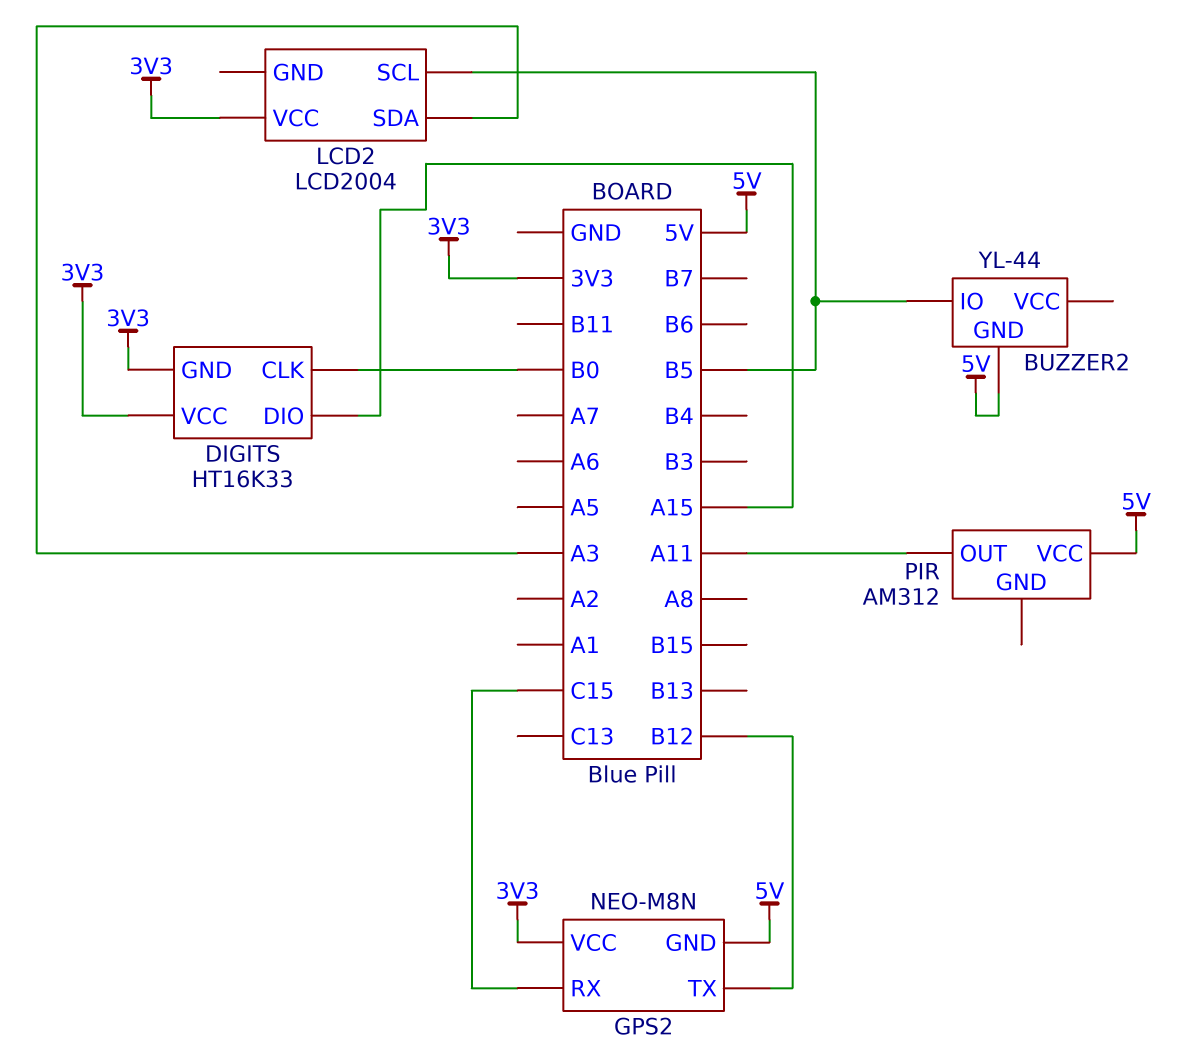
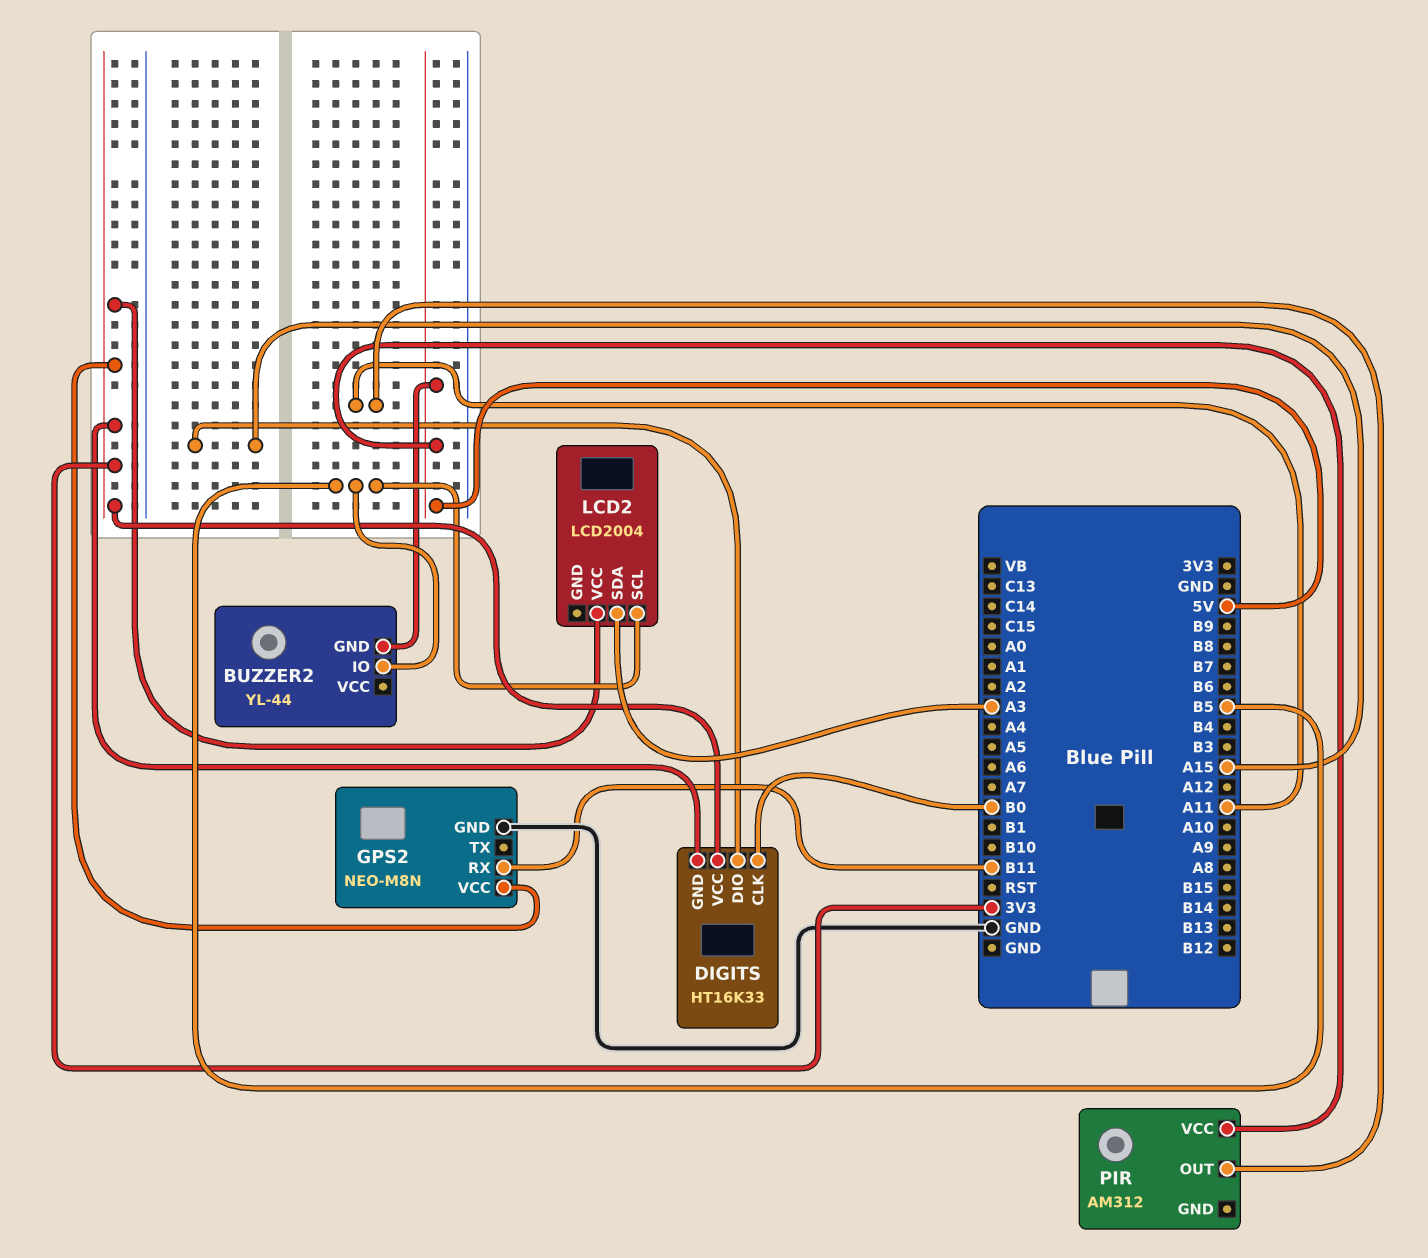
GPS2 pin GND: 5V -> GND
GPS2 pin RX: C15 -> B11
GPS2 pin TX: B12 -> none

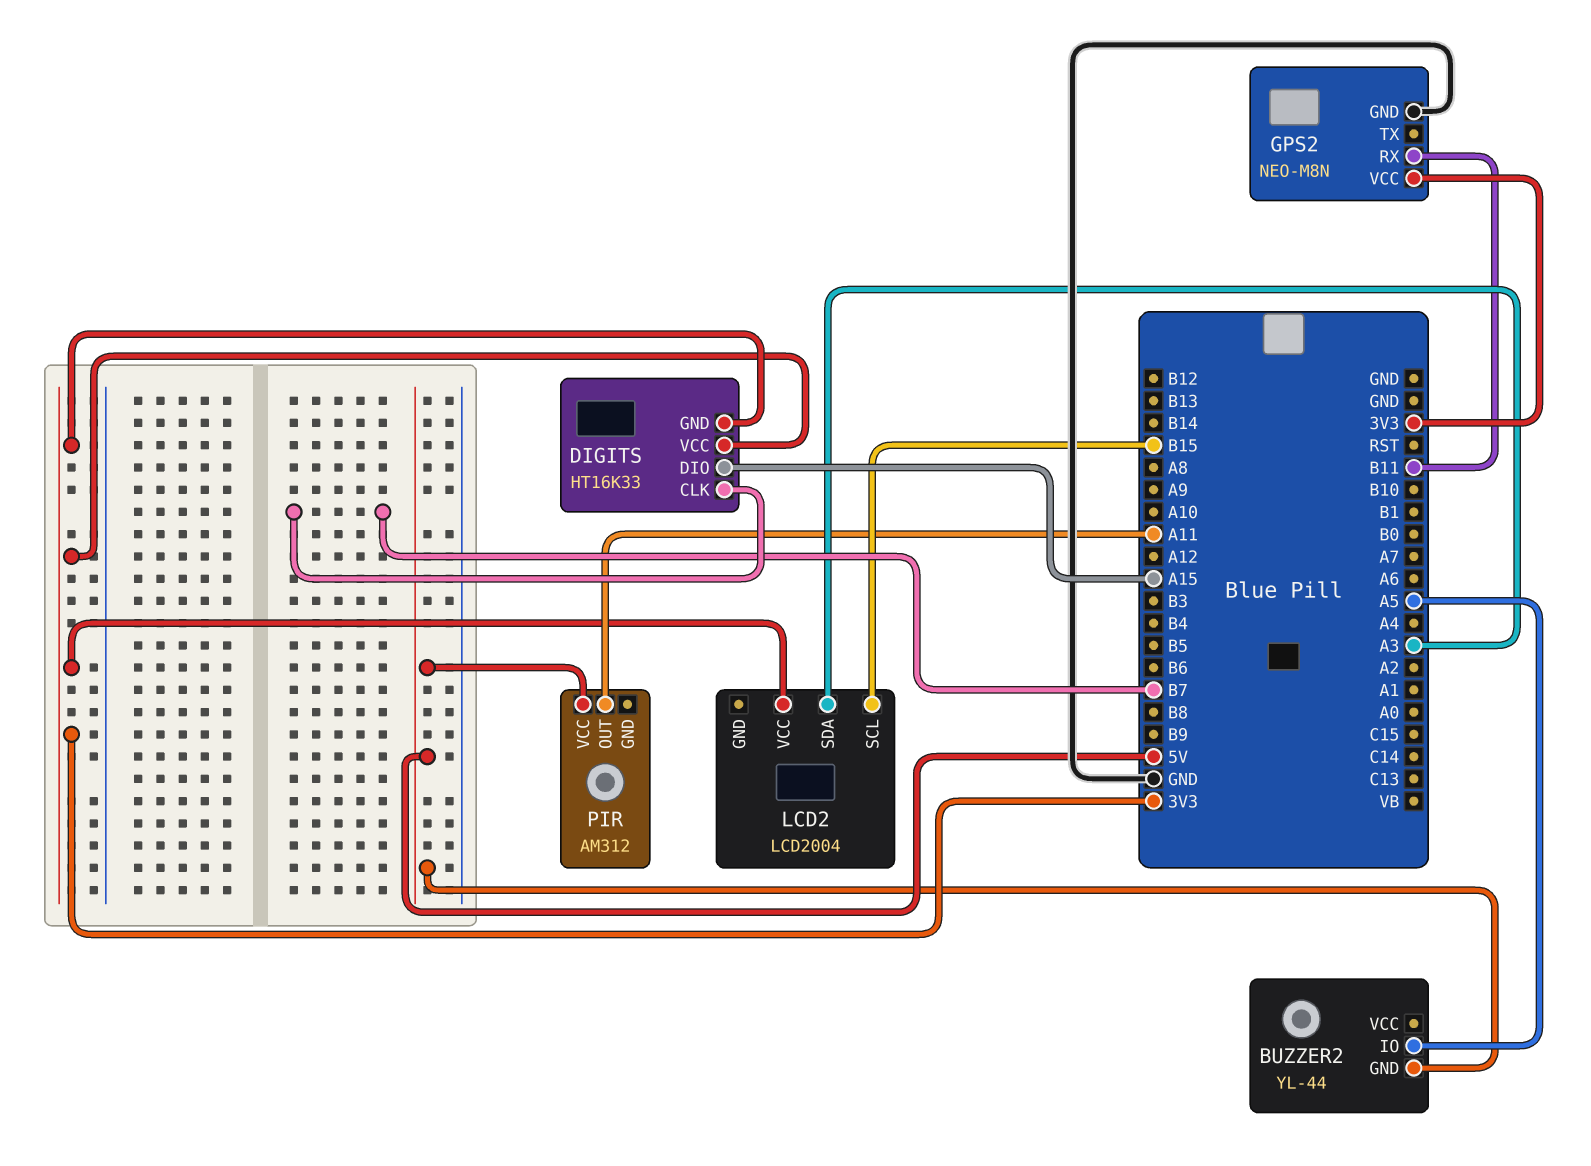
BUZZER2 pin IO: B5 -> A5
DIGITS pin CLK: B0 -> B7
LCD2 pin SCL: B5 -> B15

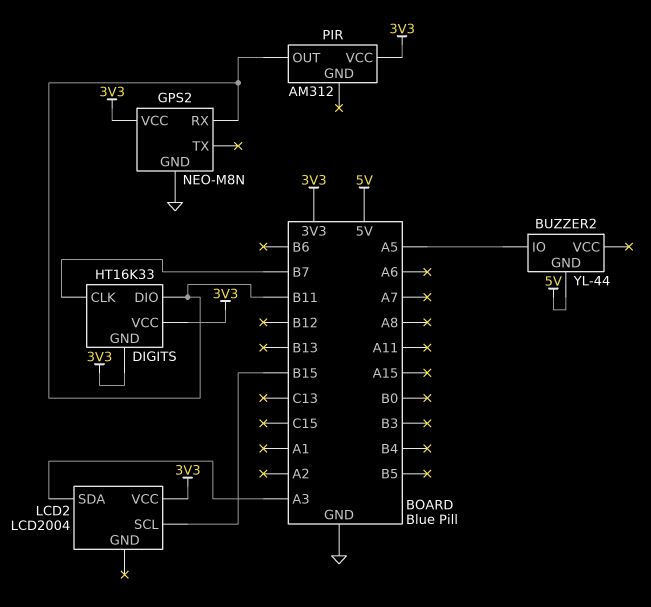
DIGITS pin DIO: A15 -> B11
PIR pin OUT: A11 -> B11
PIR pin VCC: 5V -> 3V3

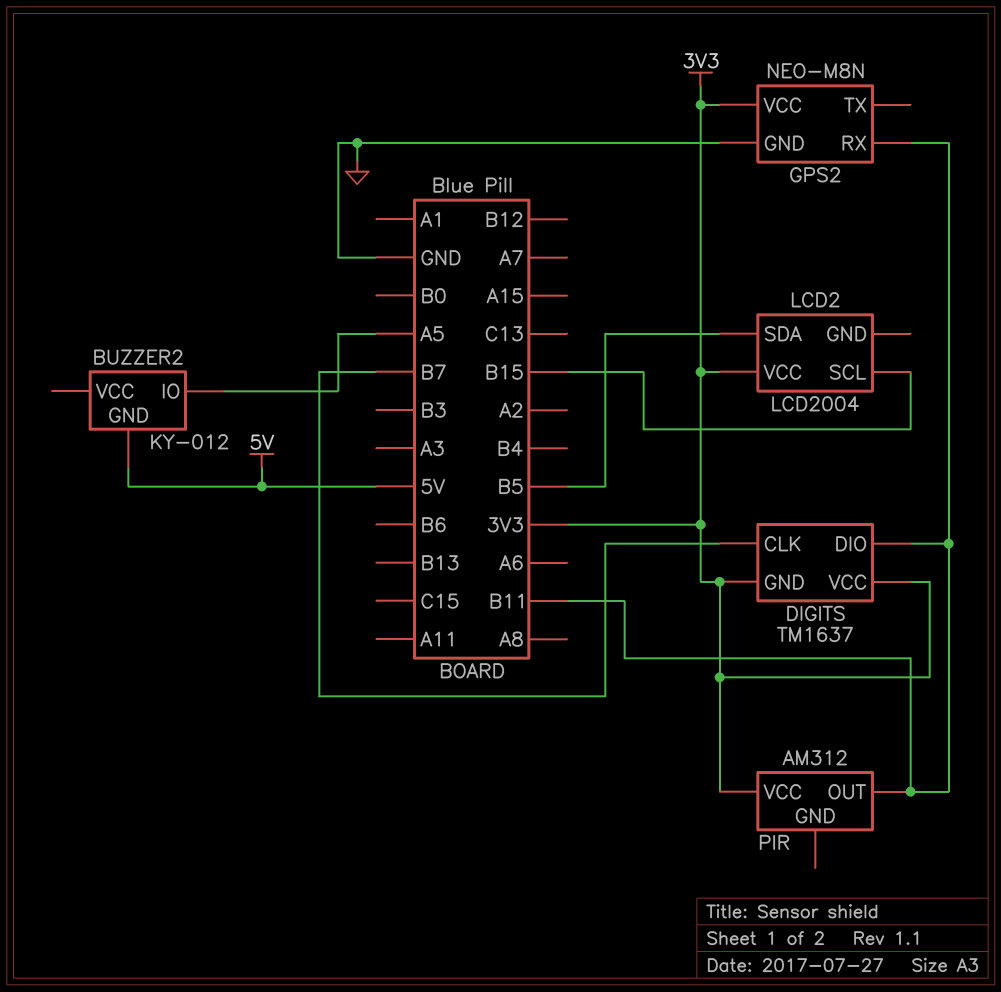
BUZZER2: YL-44 -> KY-012
DIGITS: HT16K33 -> TM1637
LCD2 pin SDA: A3 -> B5

